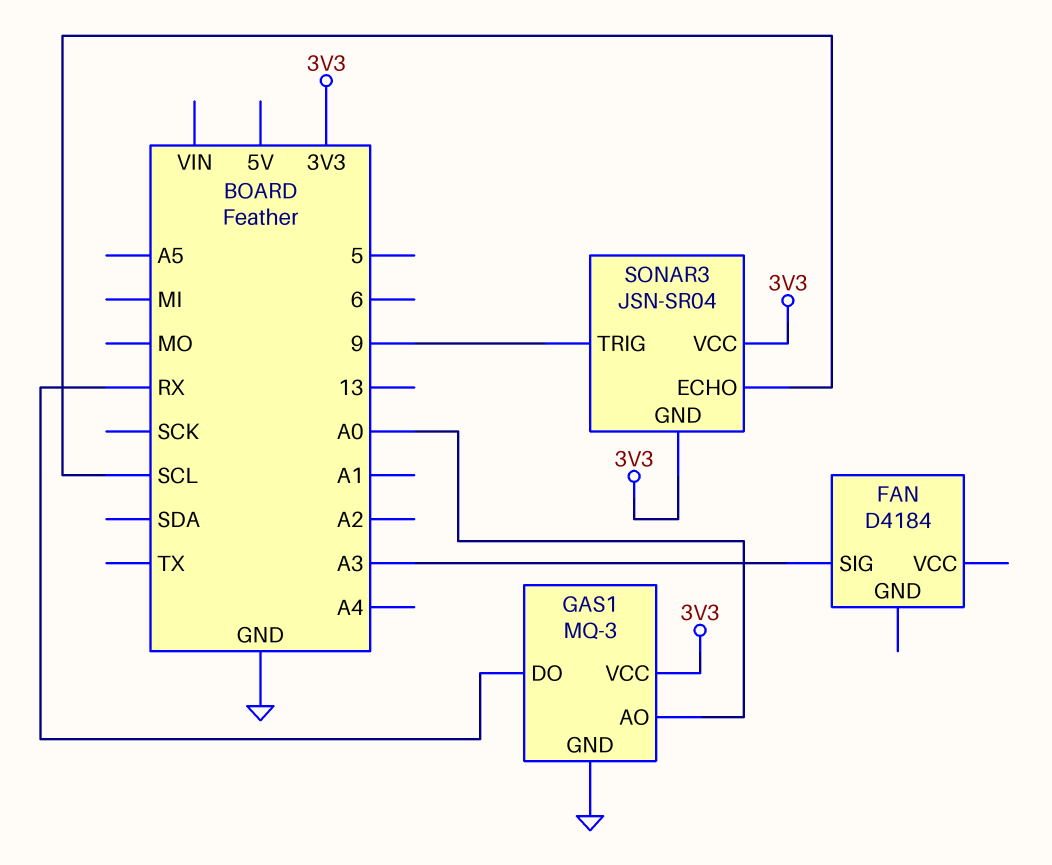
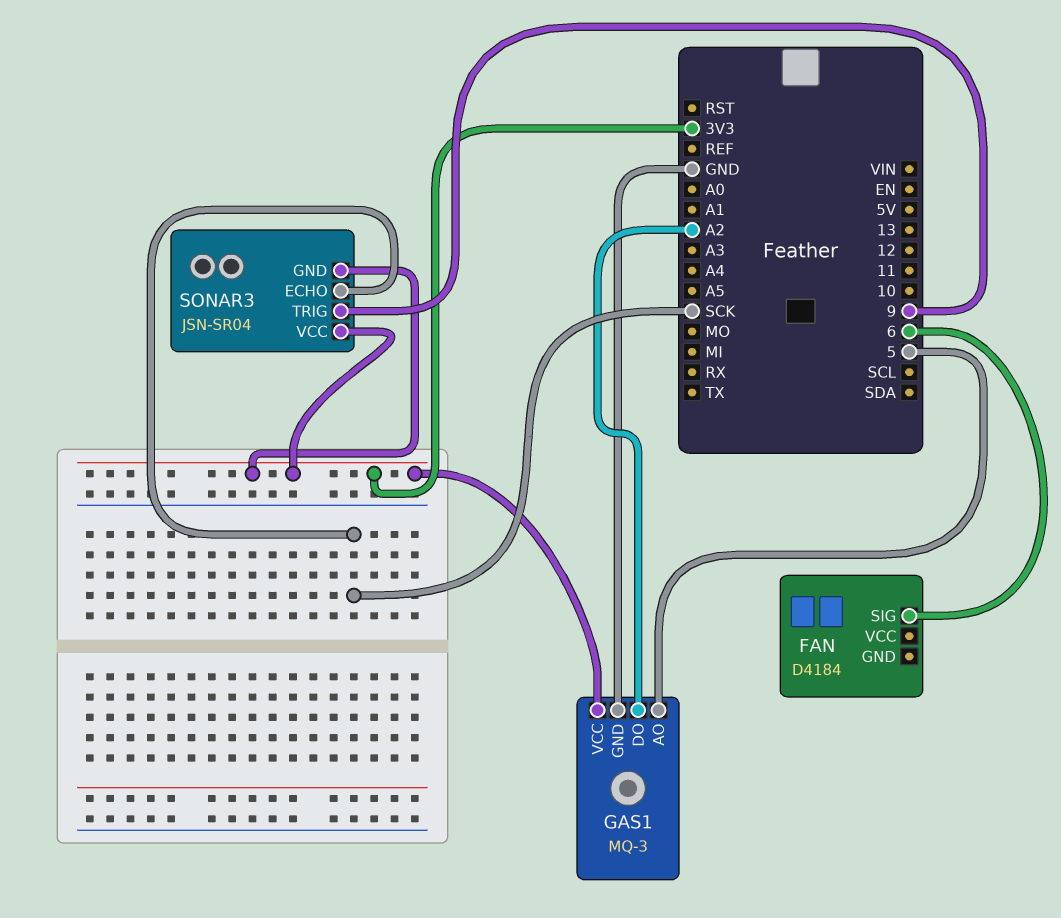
FAN pin SIG: A3 -> 6
GAS1 pin AO: A0 -> 5
GAS1 pin DO: RX -> A2
SONAR3 pin ECHO: SCL -> SCK

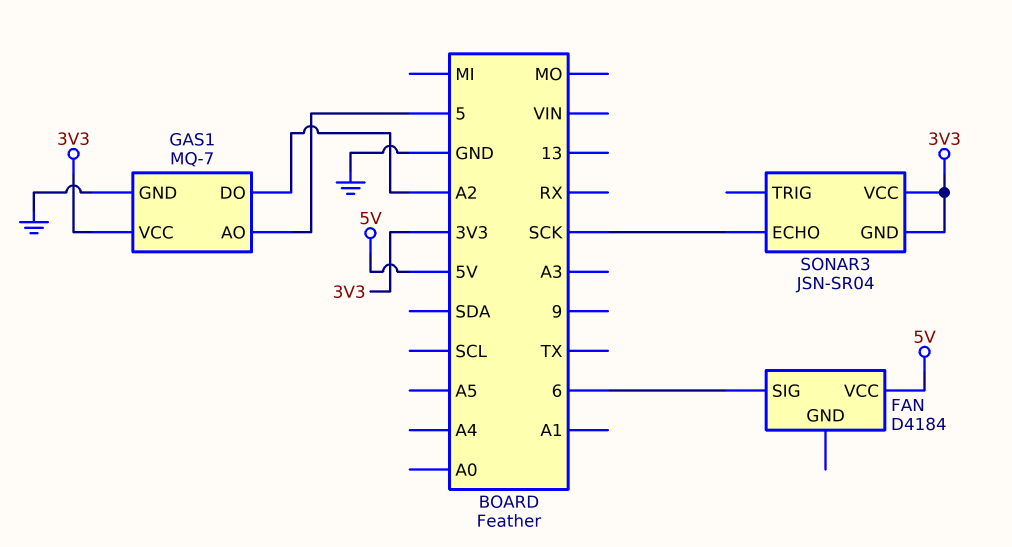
FAN pin VCC: none -> 5V
GAS1: MQ-3 -> MQ-7
SONAR3 pin TRIG: 9 -> none

